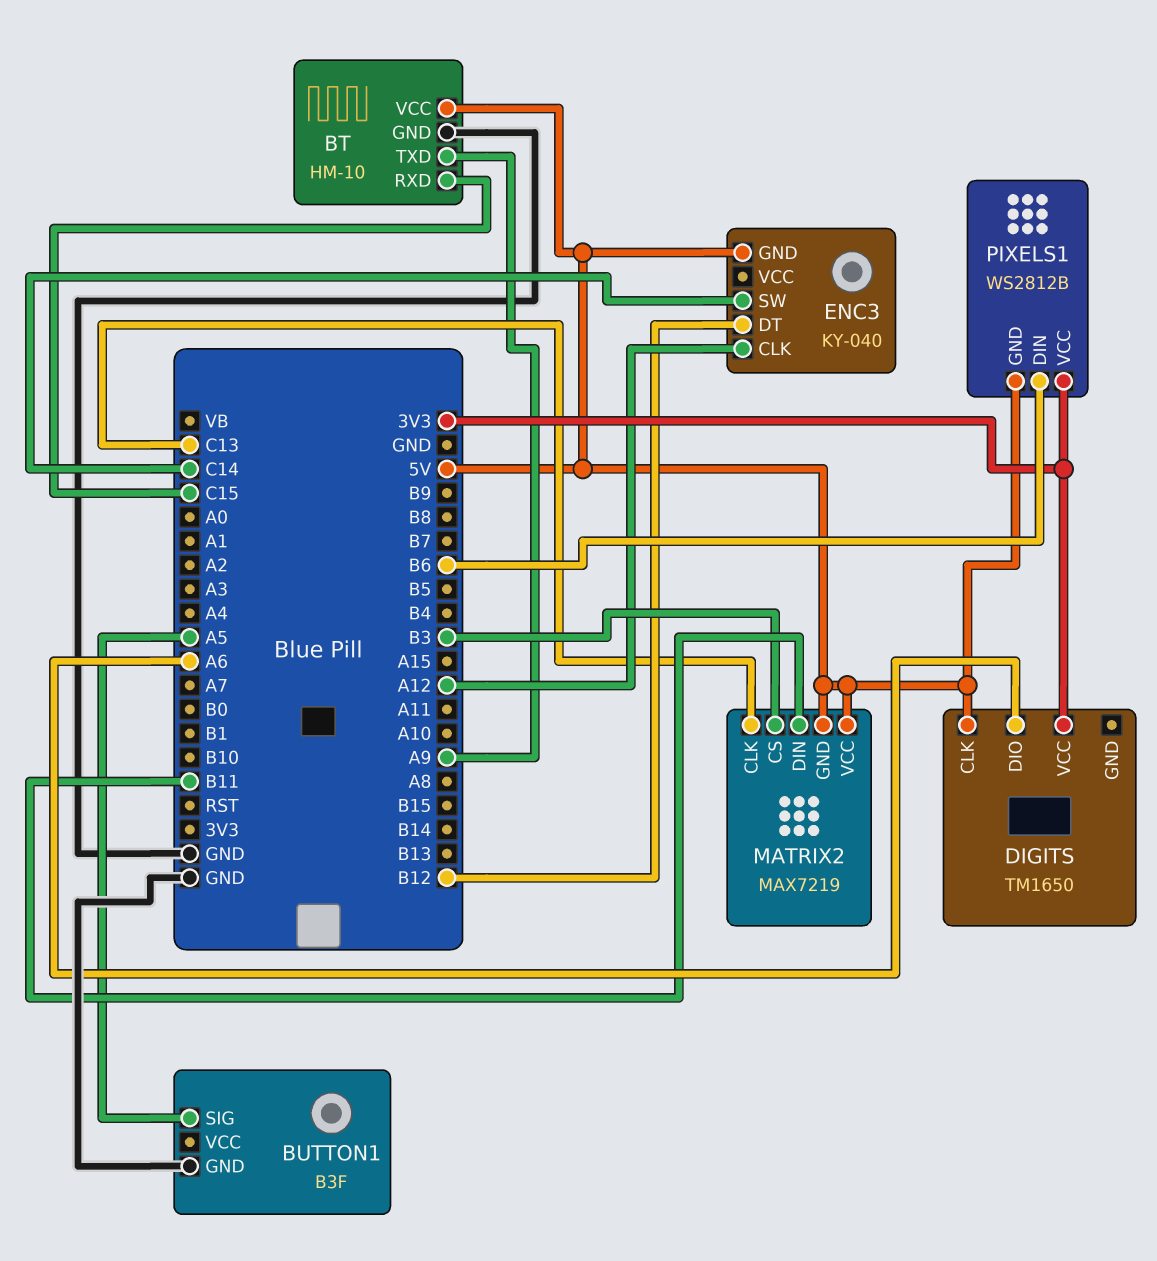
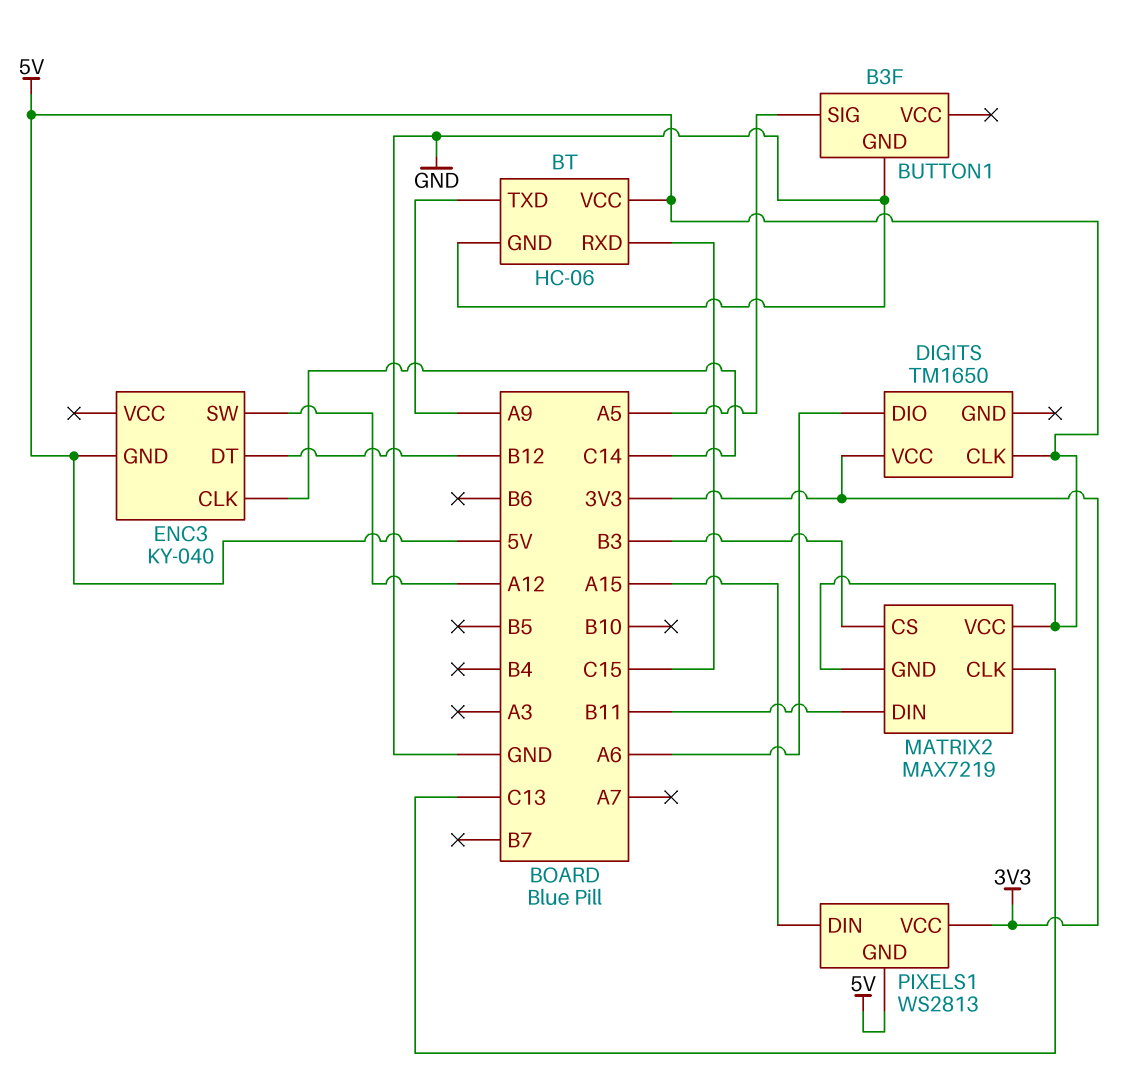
BT: HM-10 -> HC-06
ENC3 pin CLK: A12 -> C14
ENC3 pin SW: C14 -> A12
PIXELS1: WS2812B -> WS2813
PIXELS1 pin DIN: B6 -> A15

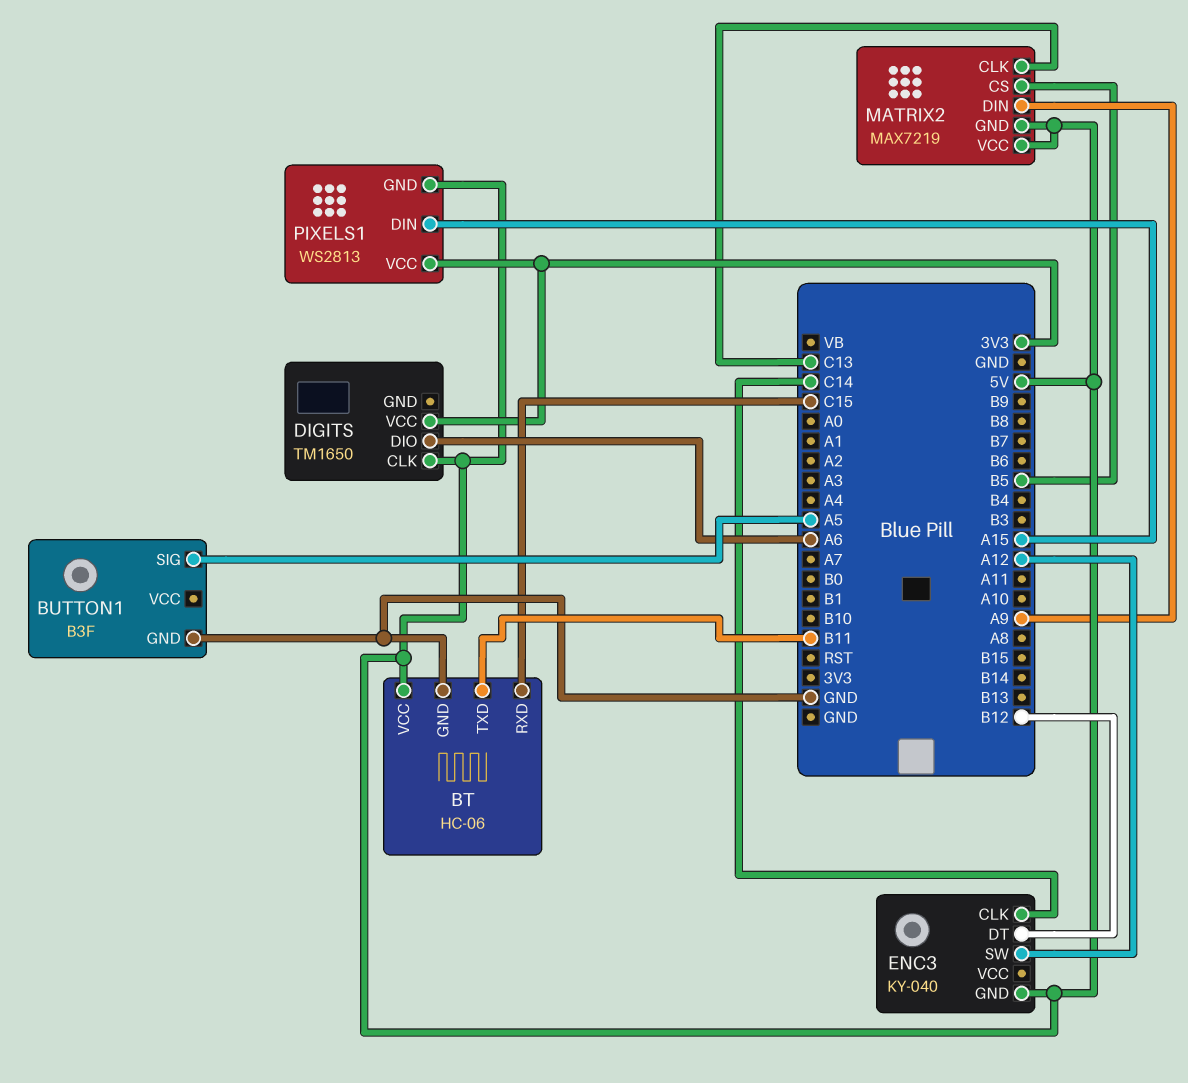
BT pin TXD: A9 -> B11
MATRIX2 pin CS: B3 -> B5
MATRIX2 pin DIN: B11 -> A9

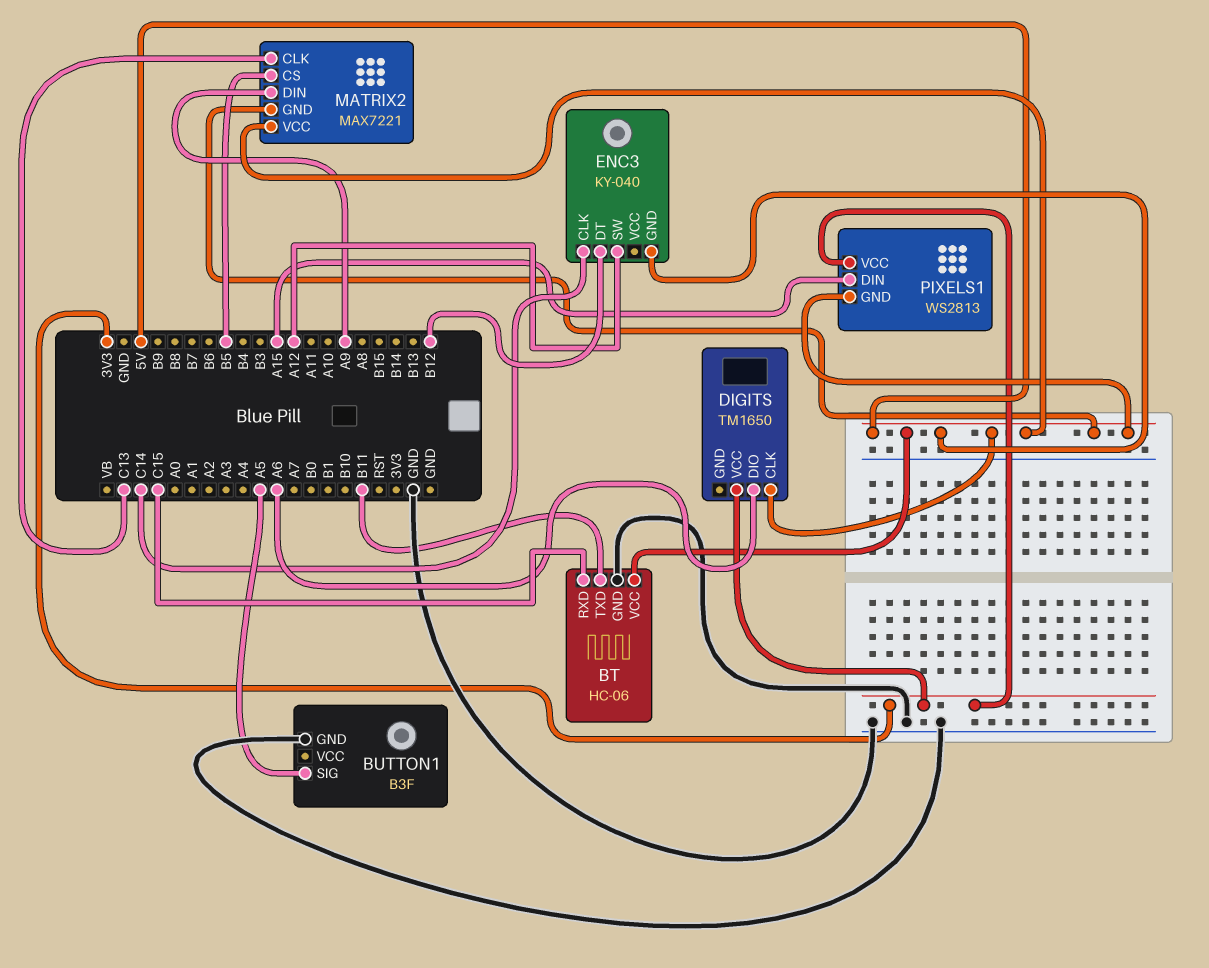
MATRIX2: MAX7219 -> MAX7221

